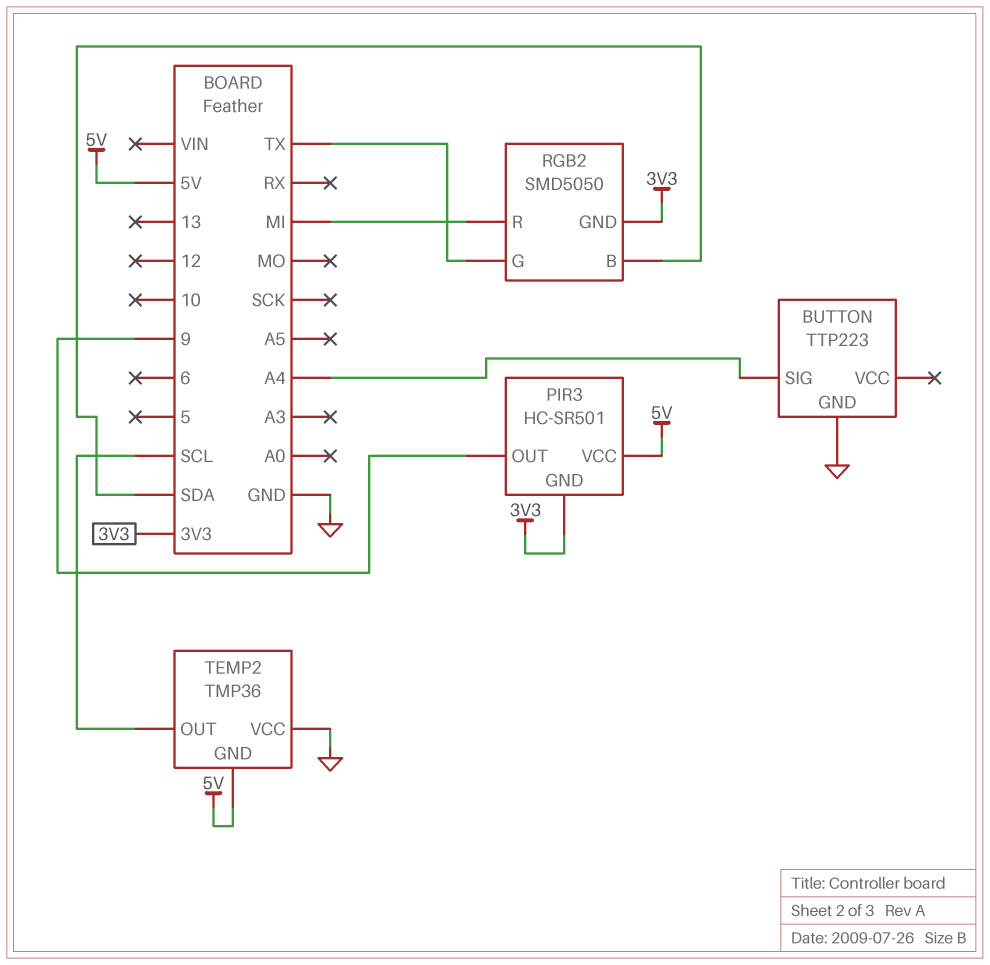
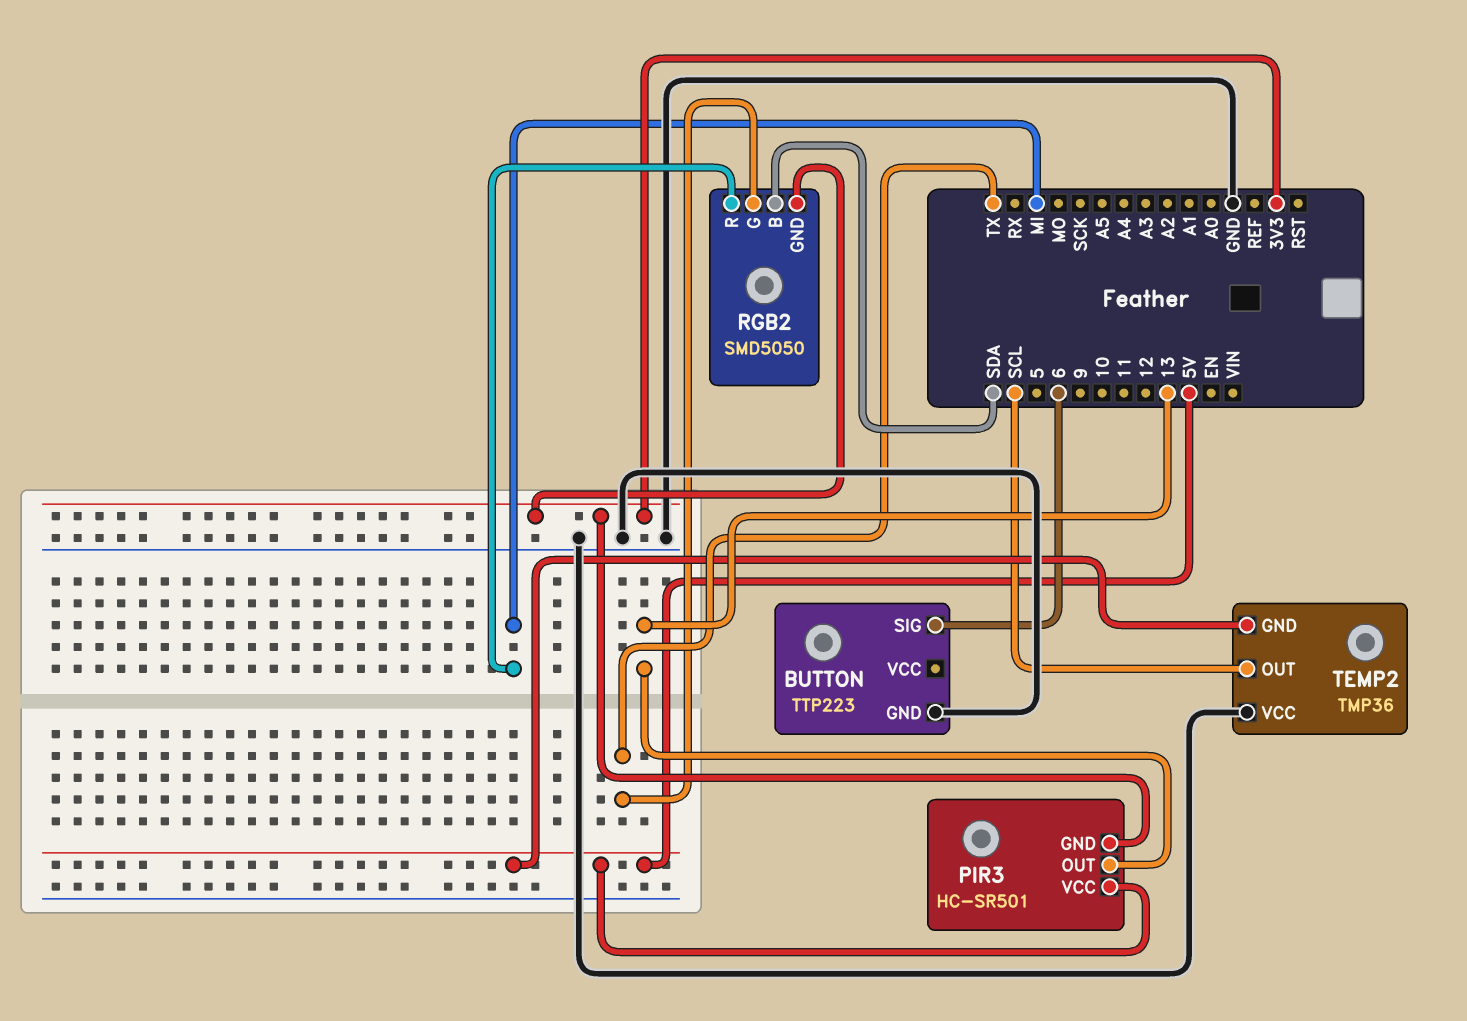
BUTTON pin SIG: A4 -> 6
PIR3 pin OUT: 9 -> 13

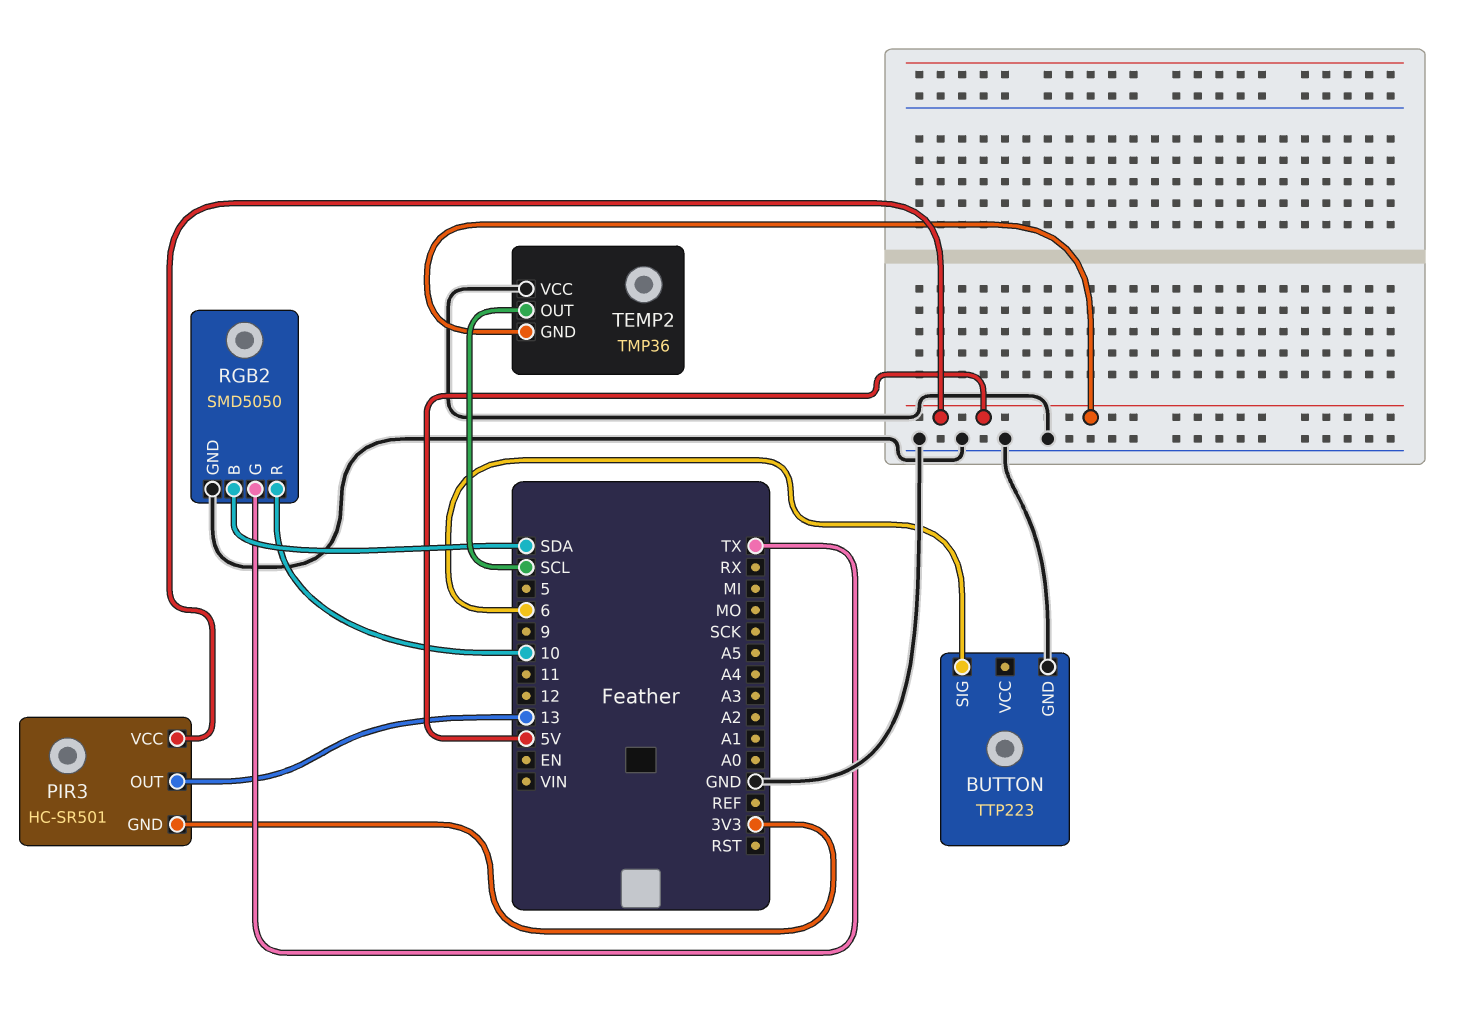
RGB2 pin GND: 3V3 -> GND
RGB2 pin R: MI -> 10

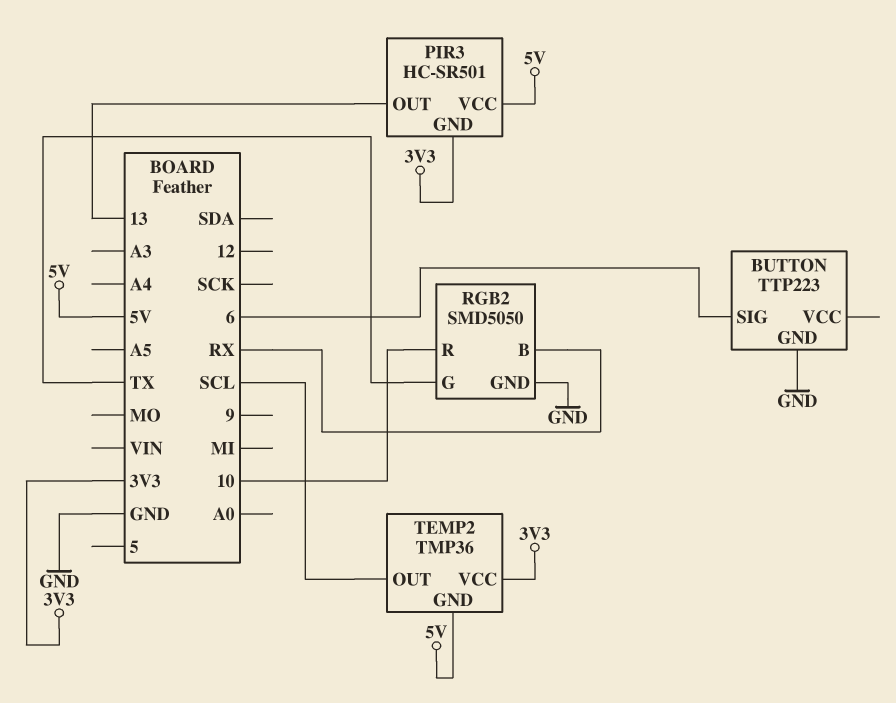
RGB2 pin B: SDA -> RX
TEMP2 pin VCC: GND -> 3V3

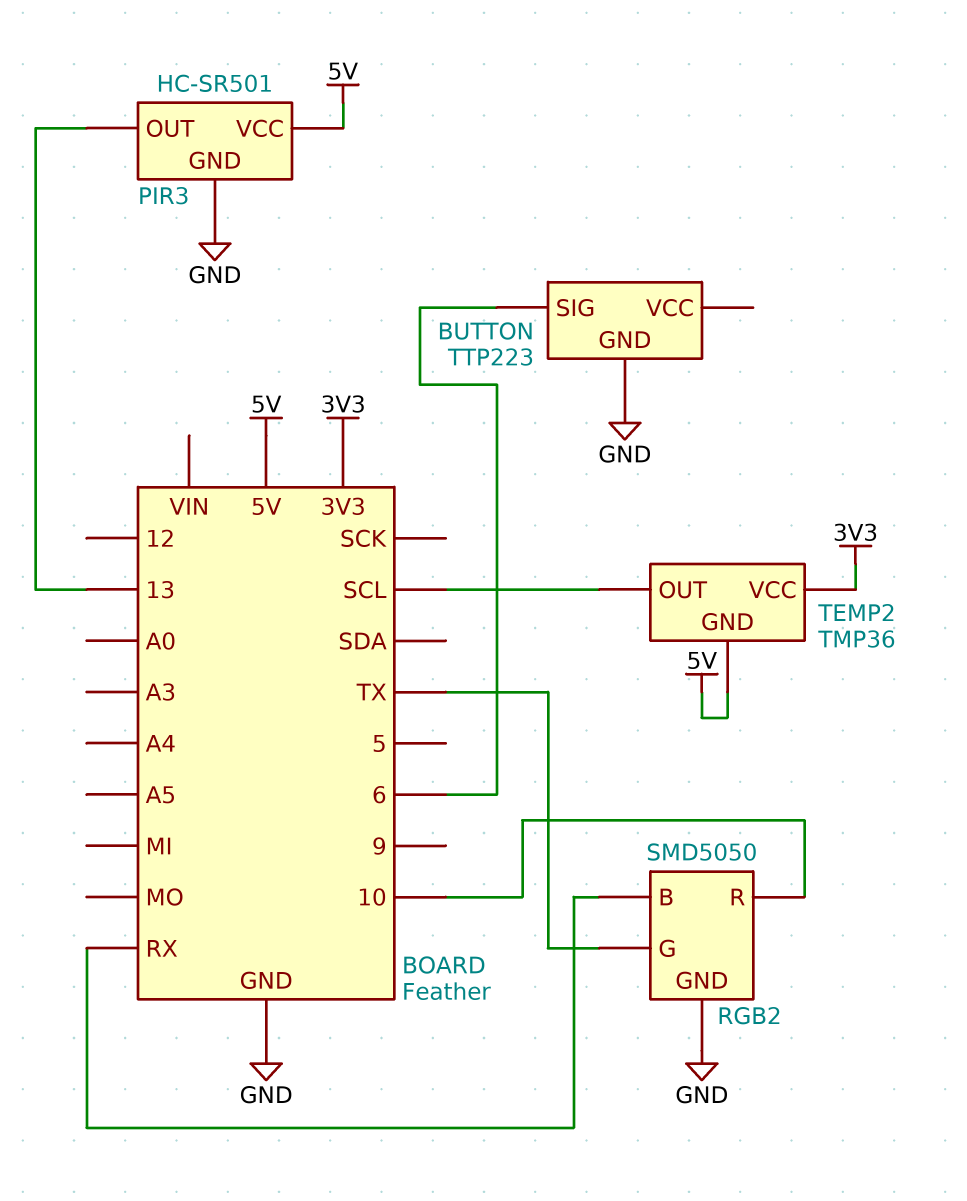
PIR3 pin GND: 3V3 -> GND

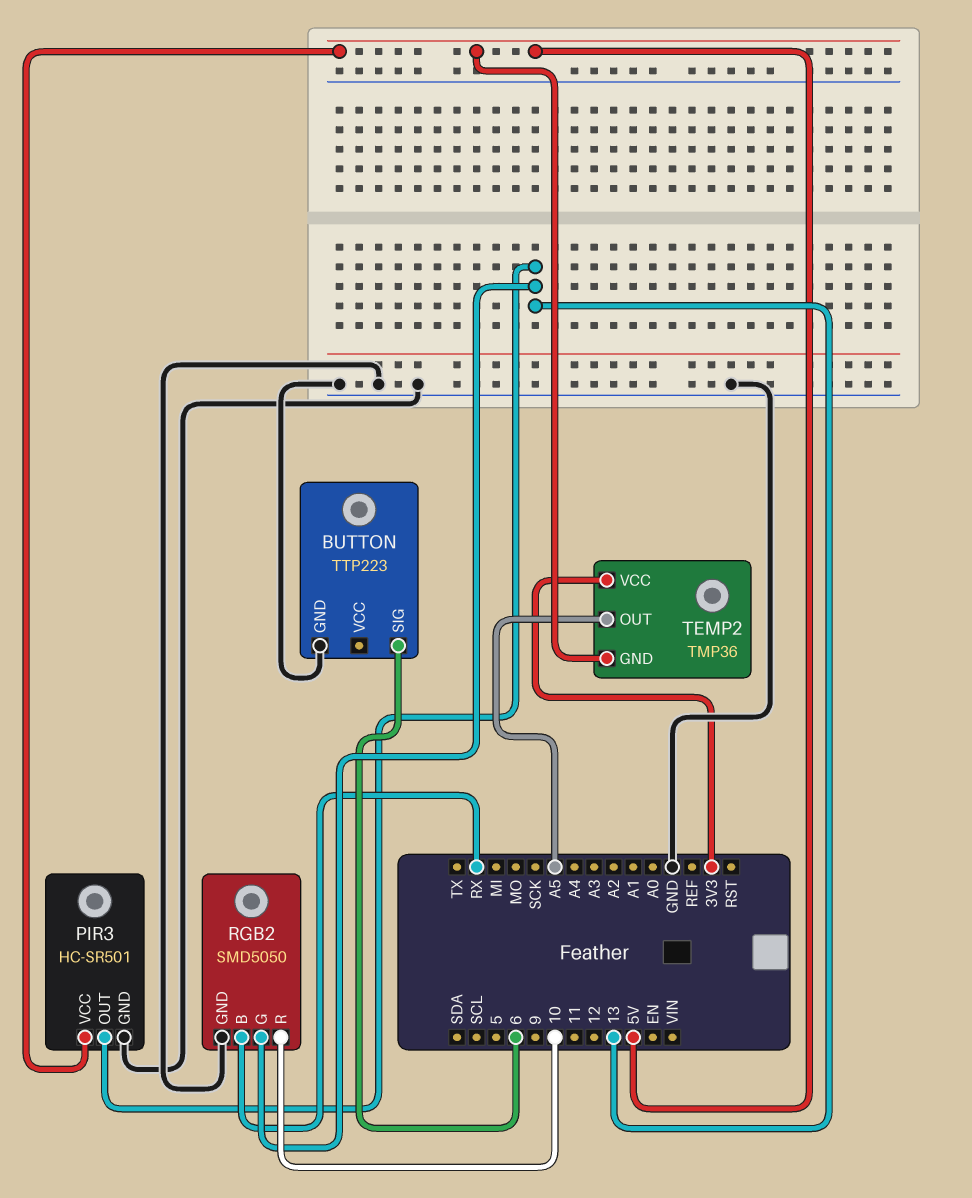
RGB2 pin G: TX -> 13
TEMP2 pin OUT: SCL -> A5

